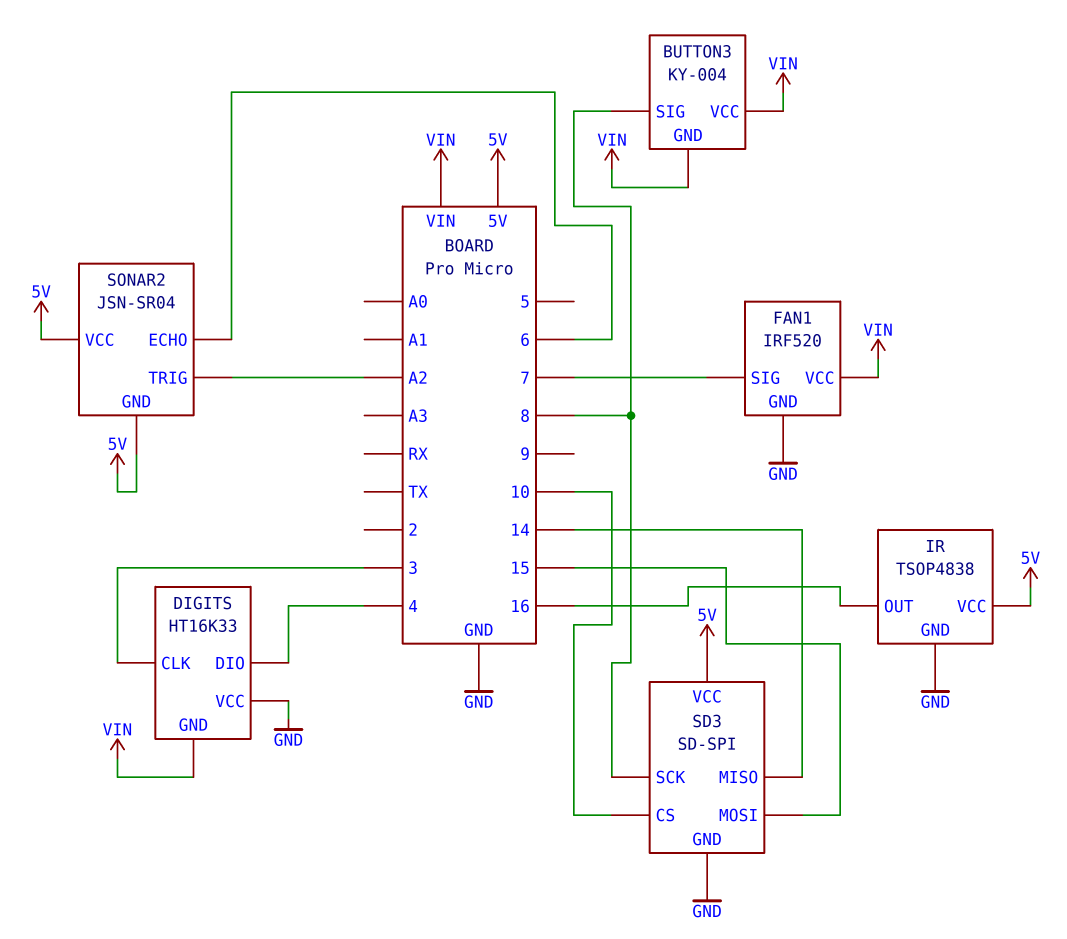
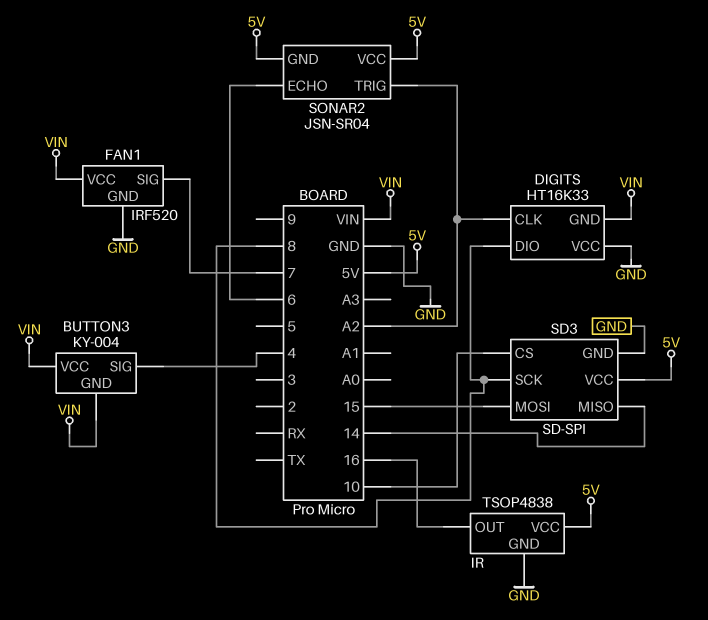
BUTTON3 pin SIG: 8 -> 4
DIGITS pin CLK: 3 -> A2
DIGITS pin DIO: 4 -> 8

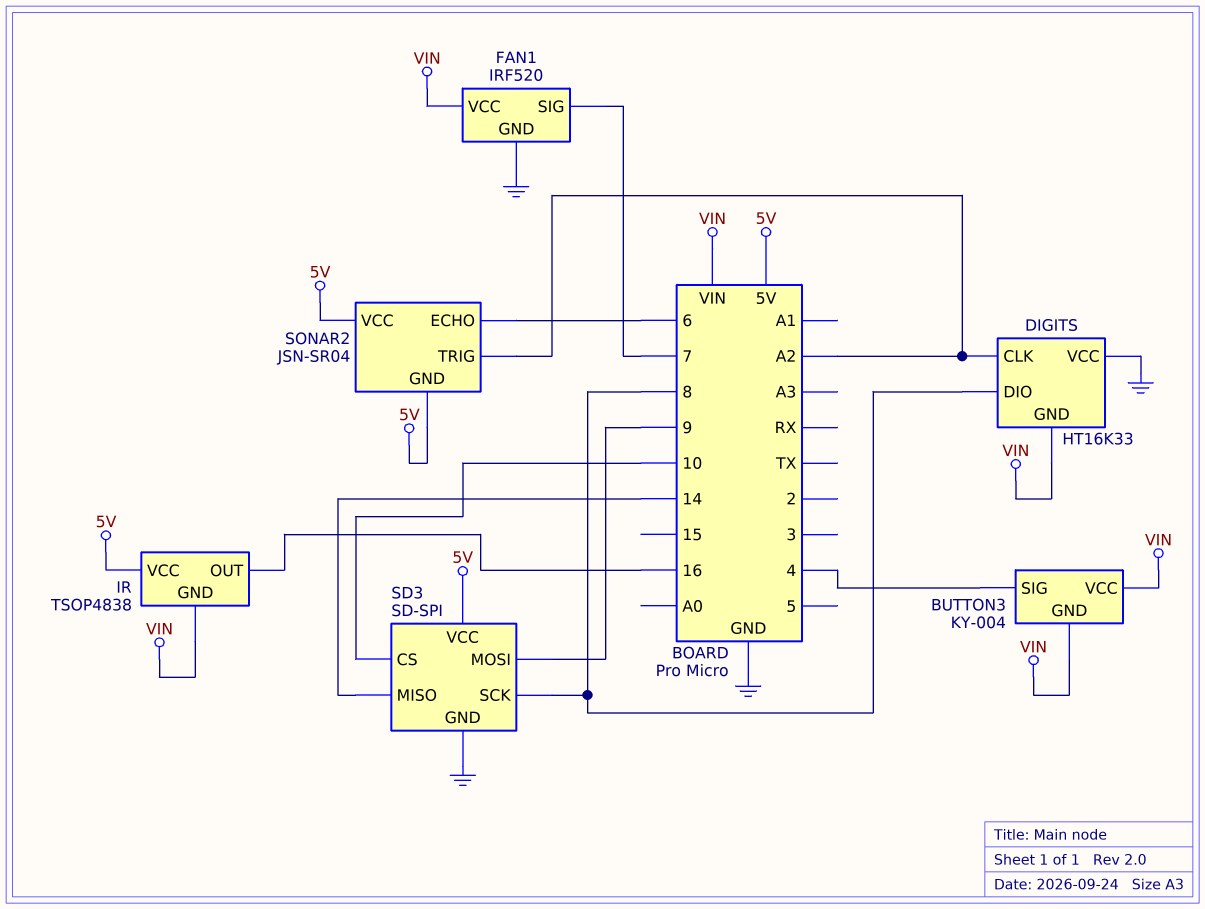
IR pin GND: GND -> VIN
SD3 pin MOSI: 15 -> 9

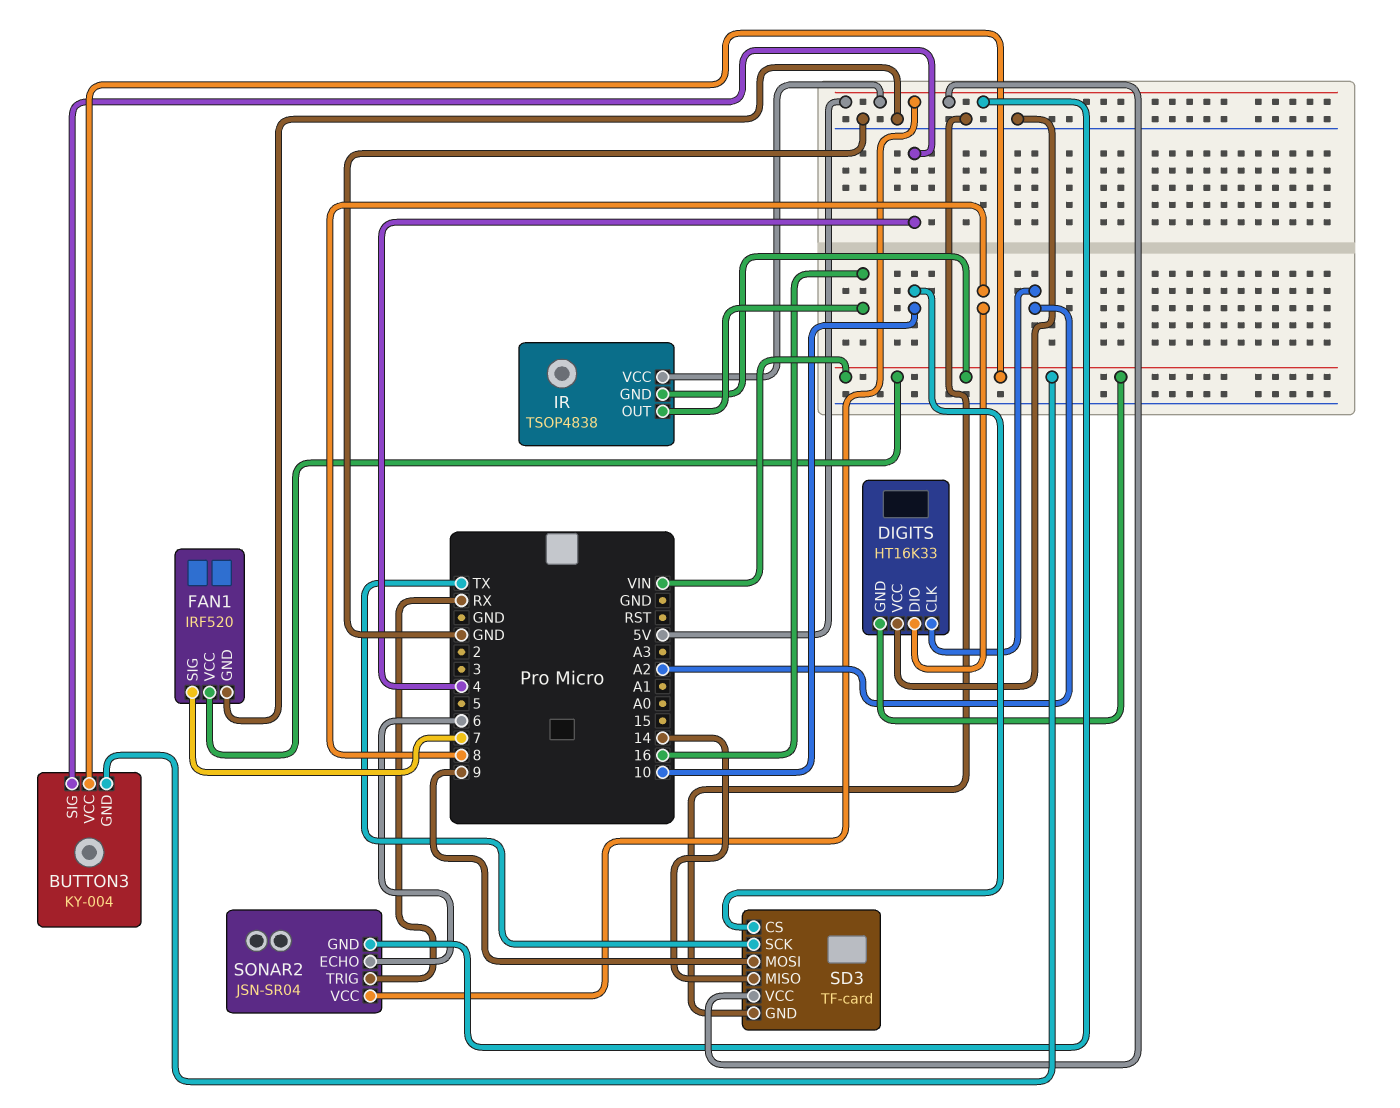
SD3: SD-SPI -> TF-card
SD3 pin SCK: 8 -> TX
SONAR2 pin TRIG: A2 -> RX

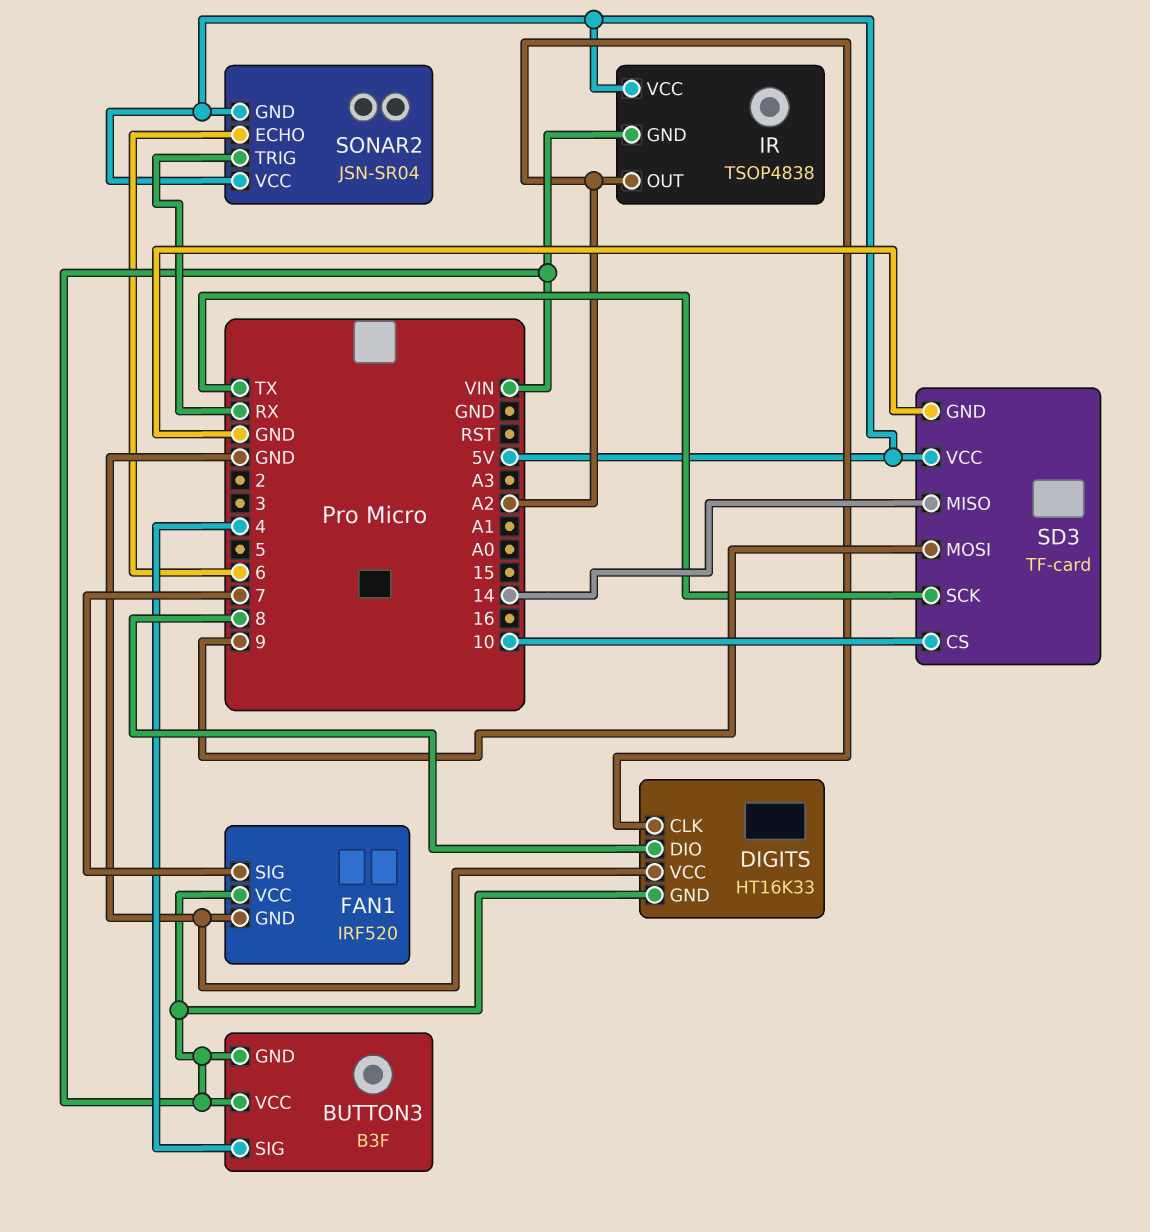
BUTTON3: KY-004 -> B3F
IR pin OUT: 16 -> A2

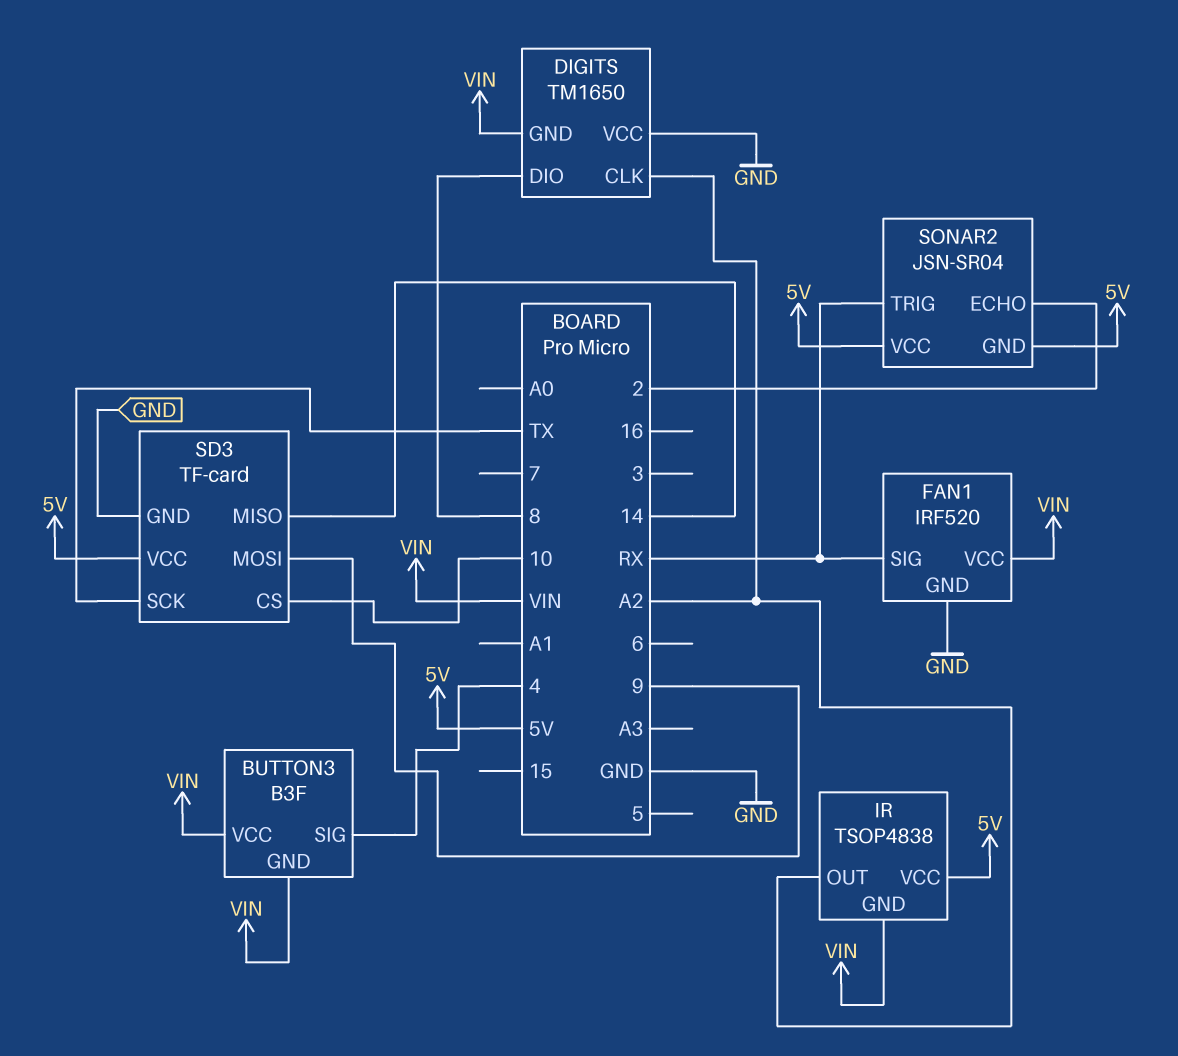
DIGITS: HT16K33 -> TM1650
FAN1 pin SIG: 7 -> RX
SONAR2 pin ECHO: 6 -> 2

